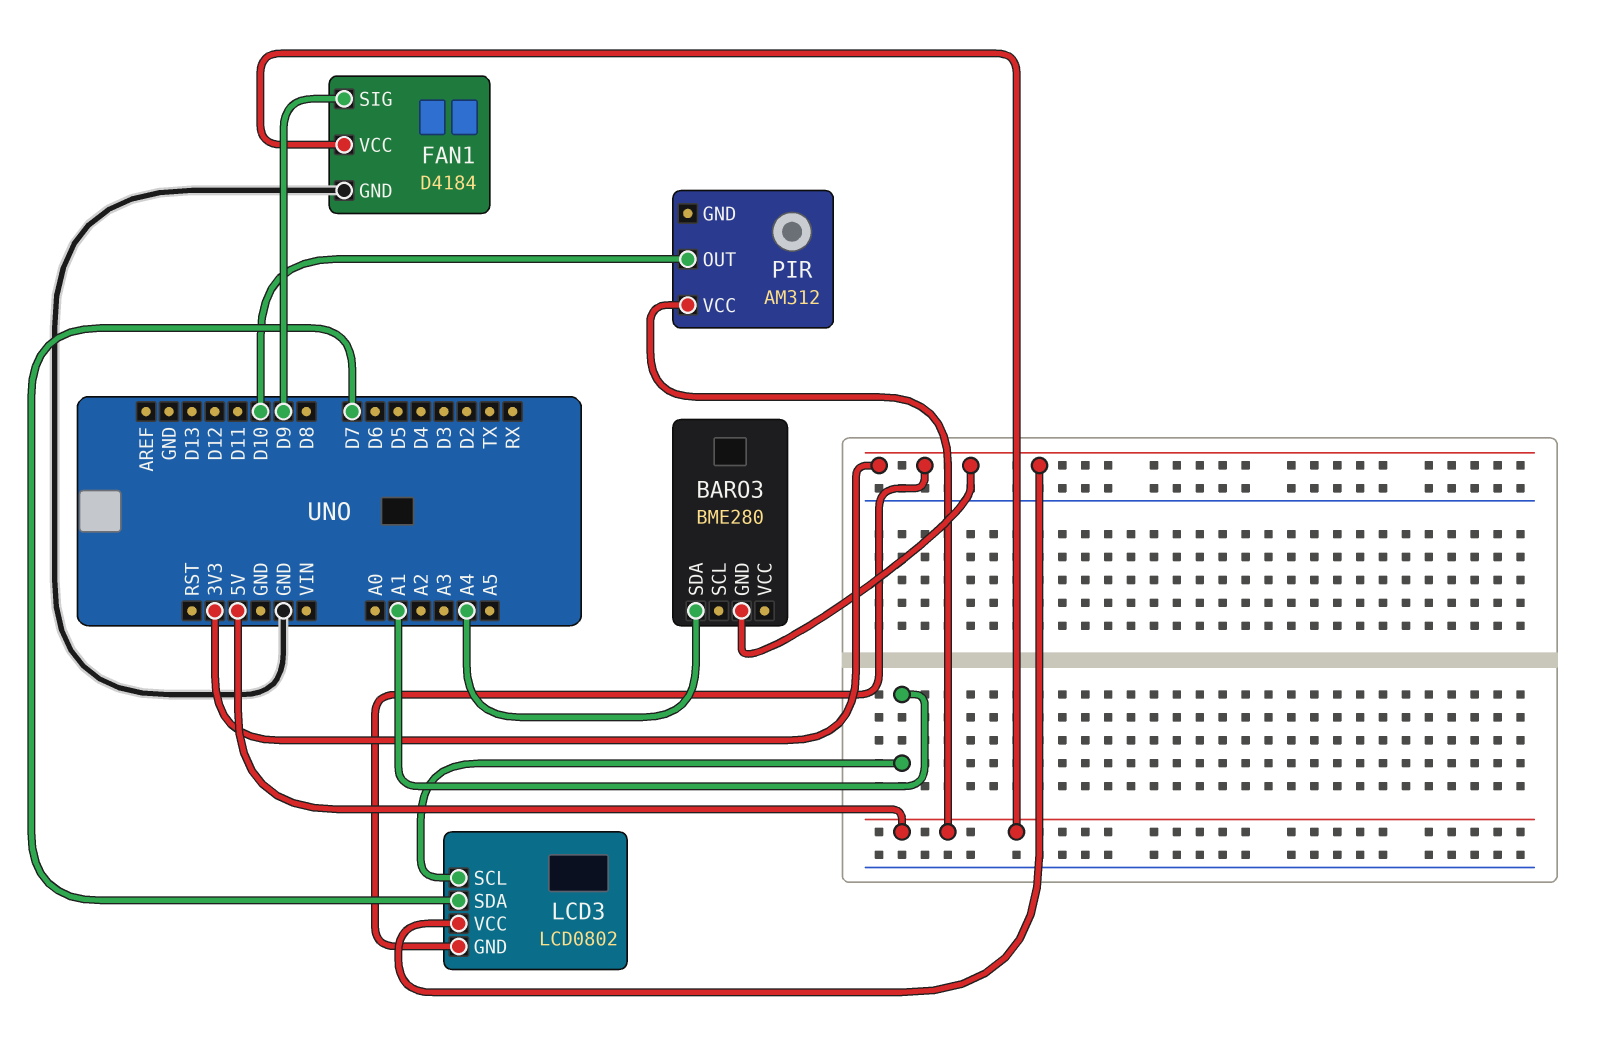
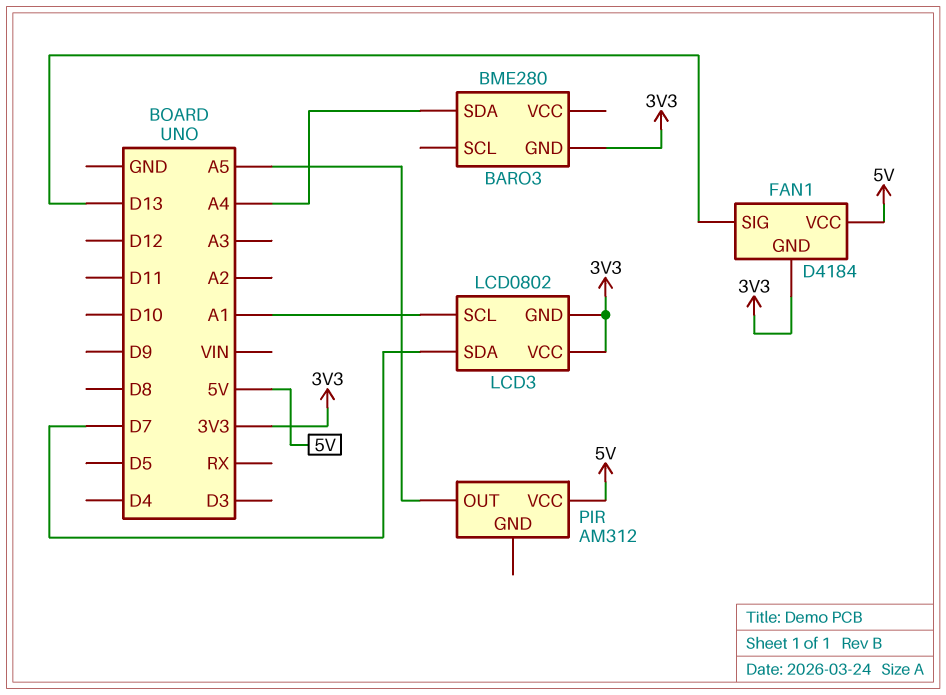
FAN1 pin GND: GND -> 3V3
FAN1 pin SIG: D9 -> D13
PIR pin OUT: D10 -> A5

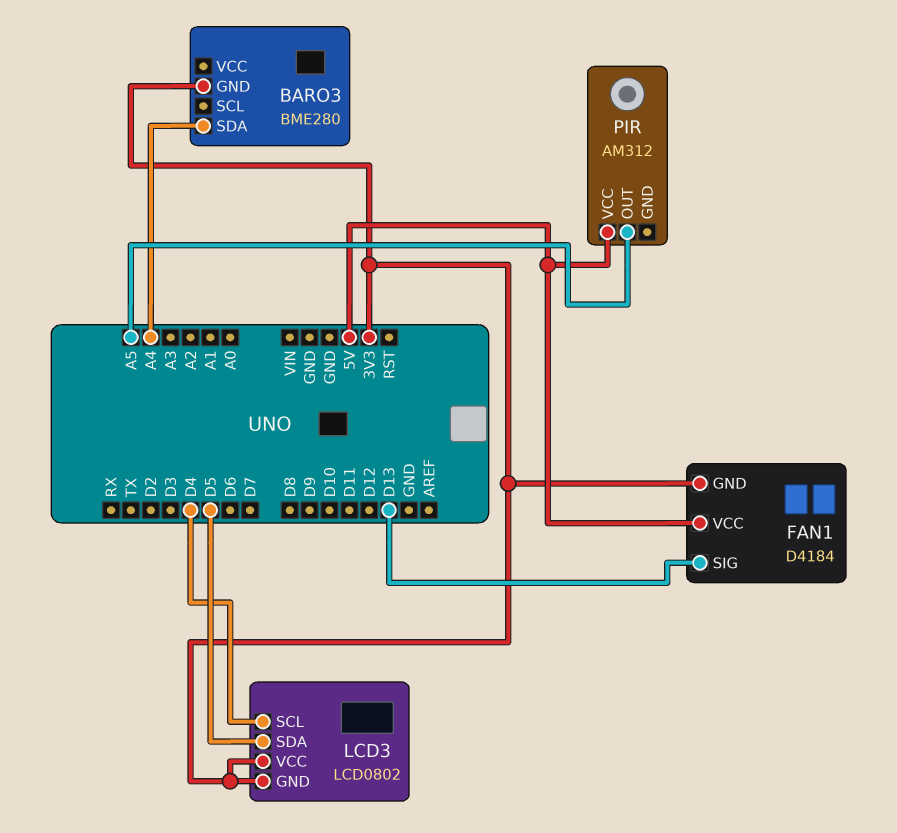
LCD3 pin SCL: A1 -> D4
LCD3 pin SDA: D7 -> D5

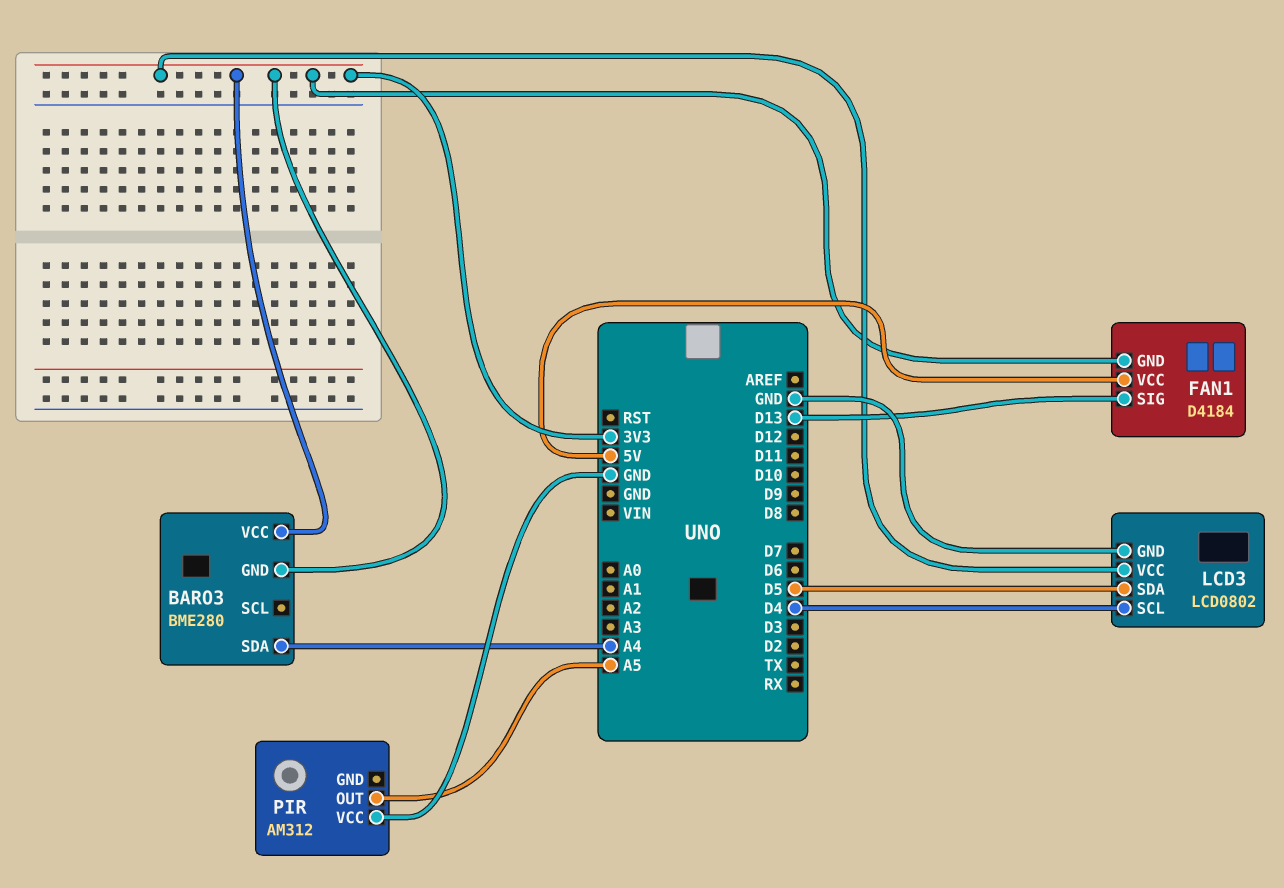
BARO3 pin VCC: none -> 3V3
LCD3 pin GND: 3V3 -> GND
PIR pin VCC: 5V -> GND

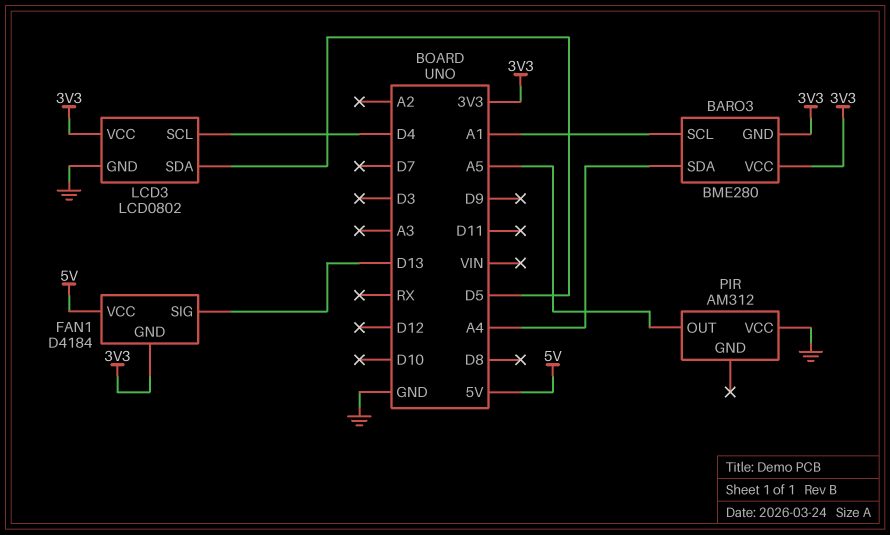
BARO3 pin SCL: none -> A1

